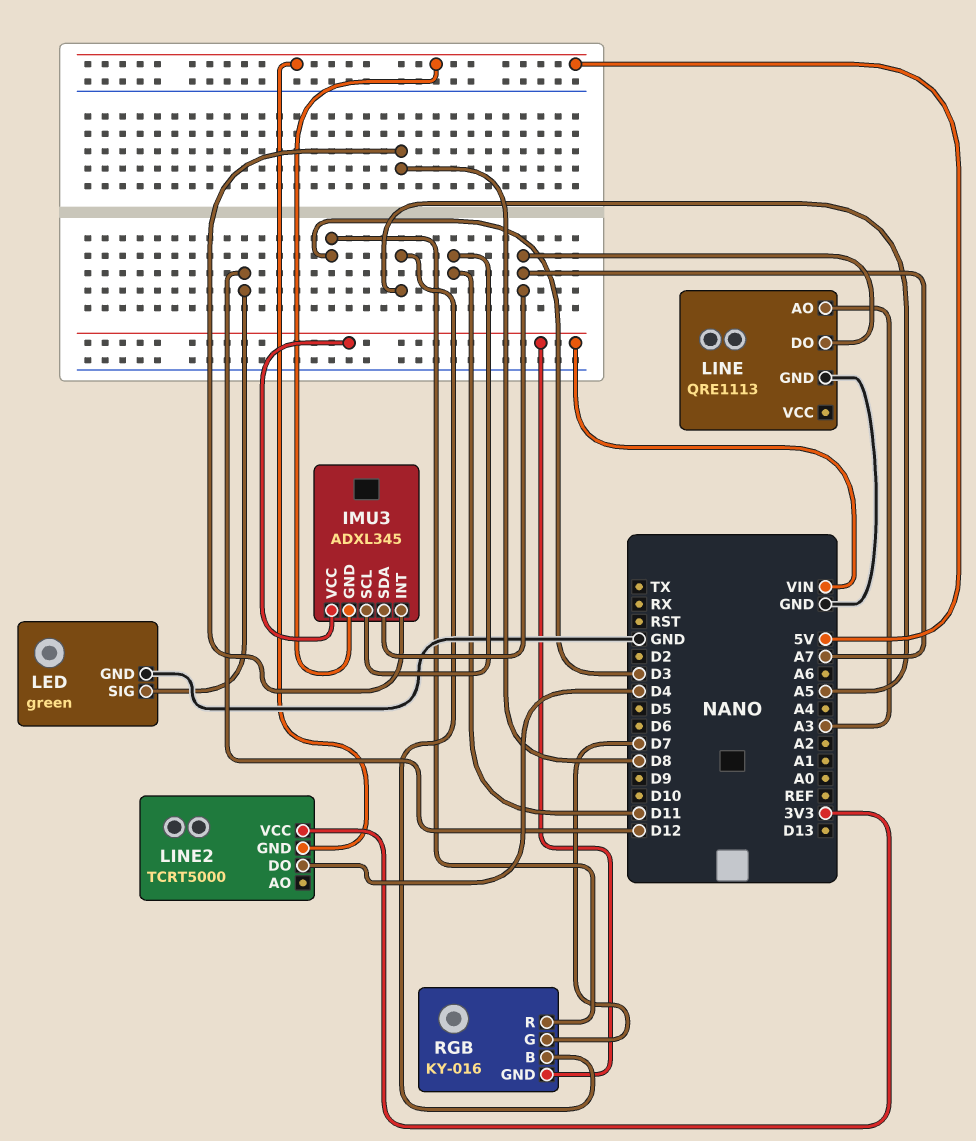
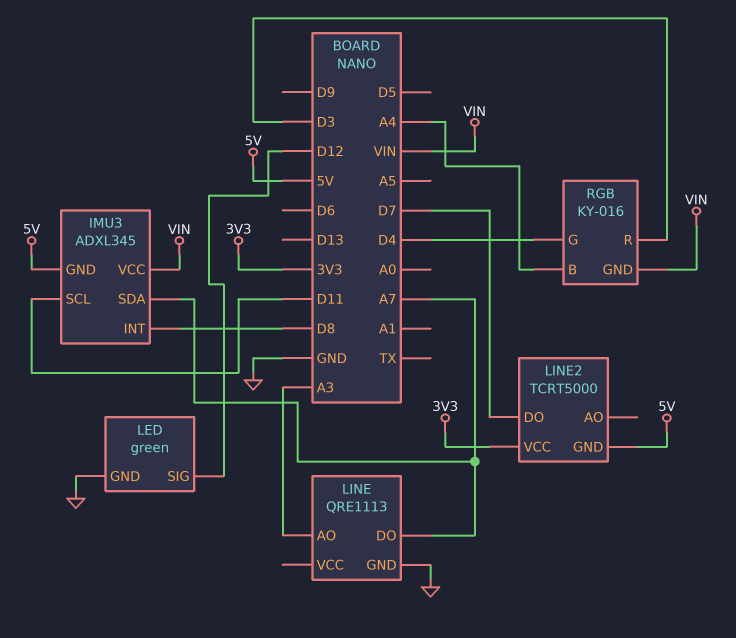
LINE2 pin DO: D4 -> D7
RGB pin B: A5 -> A4
RGB pin G: D7 -> D4

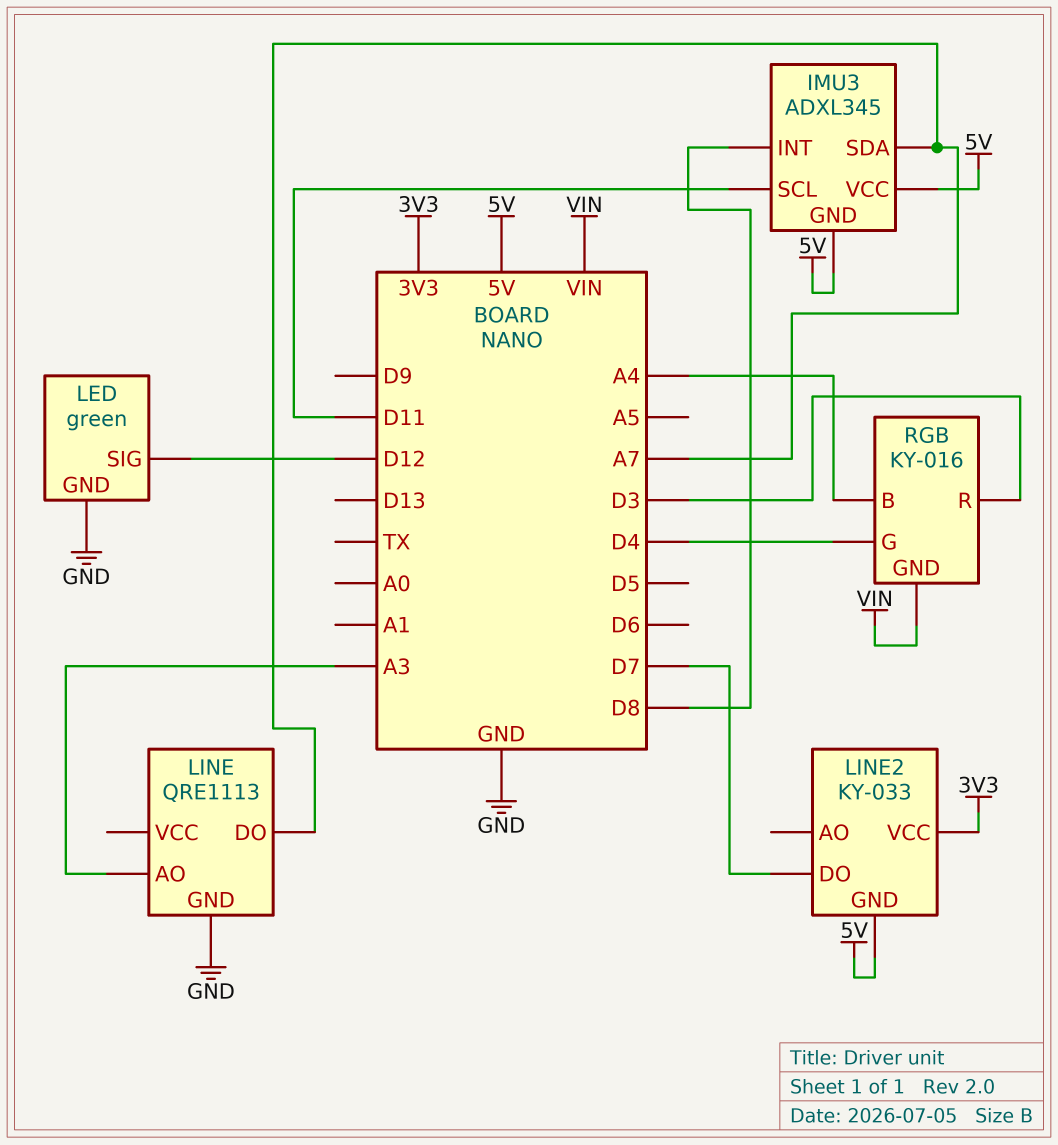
IMU3 pin VCC: VIN -> 5V
LINE2: TCRT5000 -> KY-033

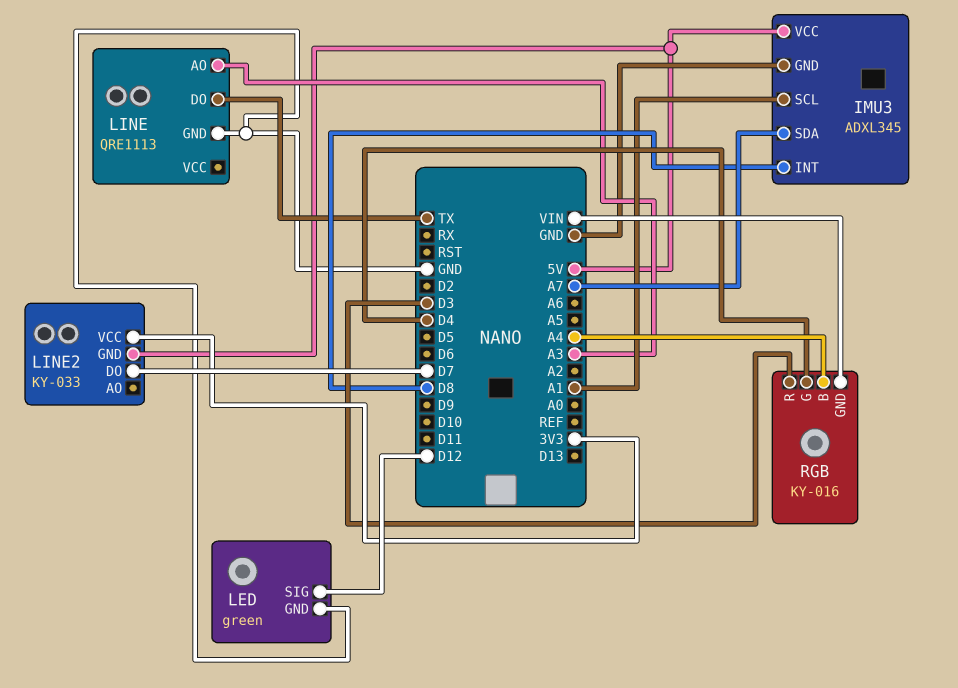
IMU3 pin GND: 5V -> GND
IMU3 pin SCL: D11 -> A1
LINE pin DO: A7 -> TX

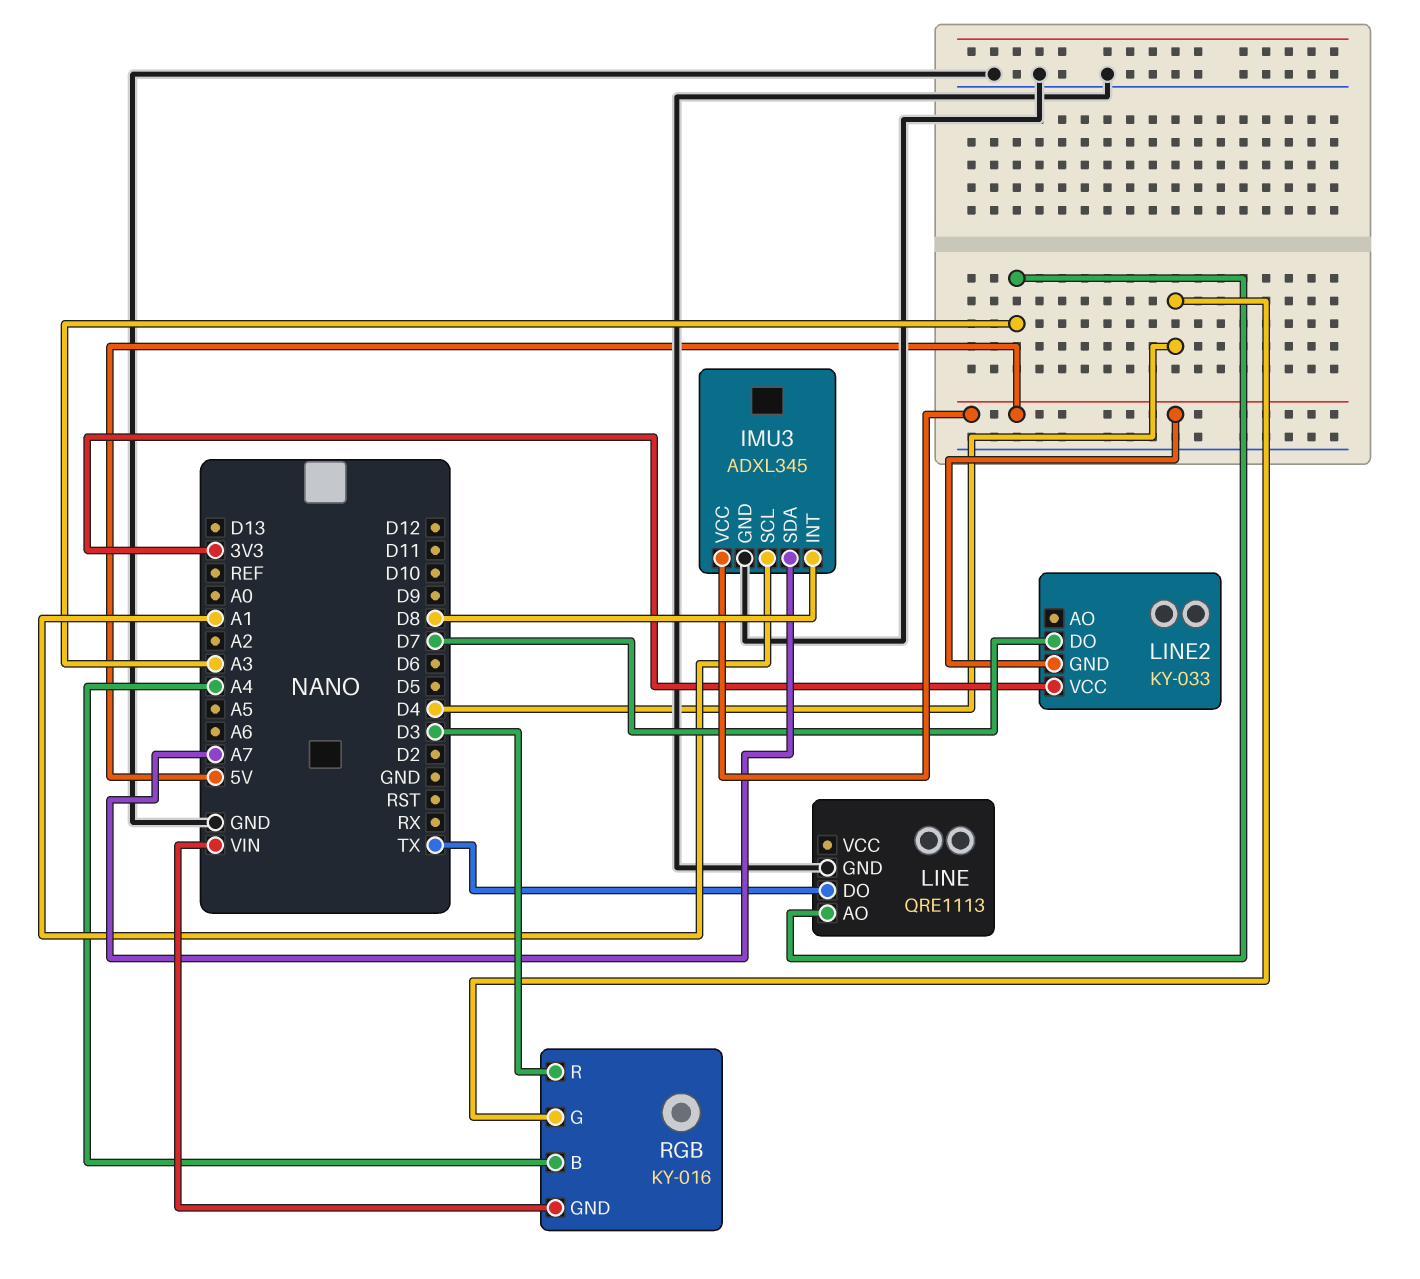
LED: green -> none
LED pin GND: GND -> none
LED pin SIG: D12 -> none

